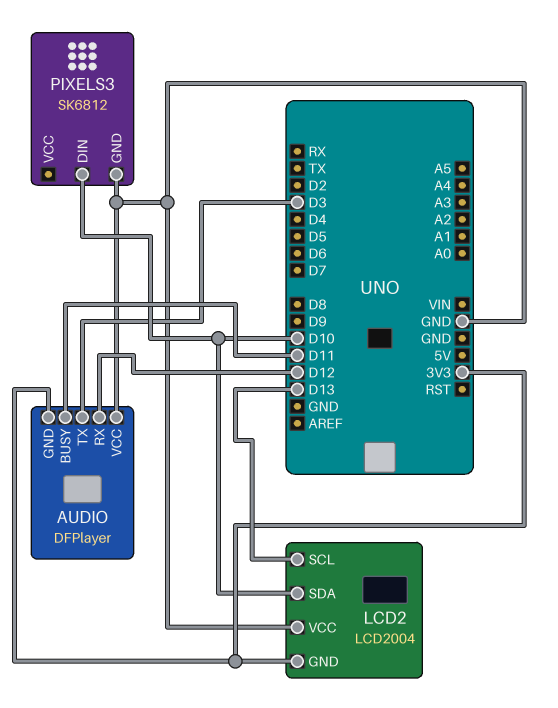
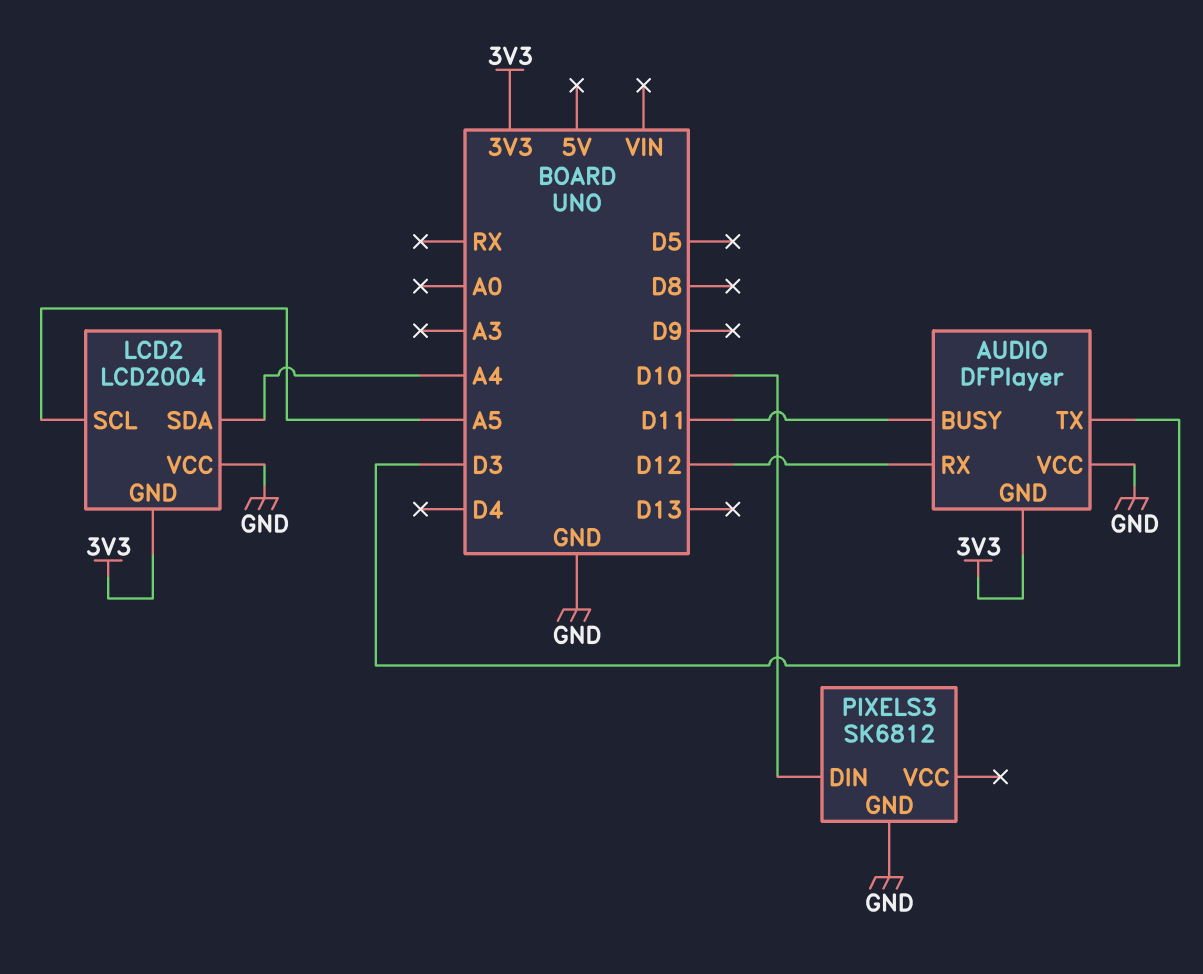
LCD2 pin SCL: D13 -> A5
LCD2 pin SDA: D10 -> A4

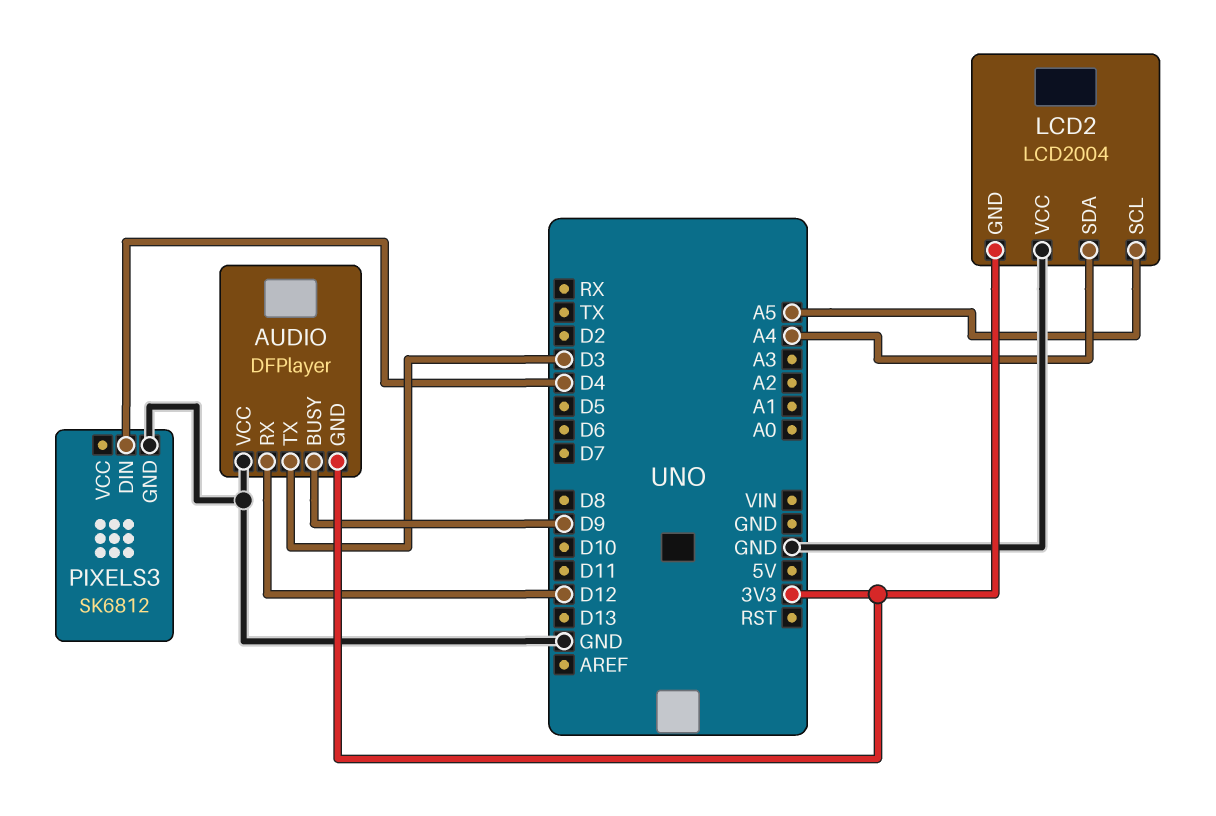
AUDIO pin BUSY: D11 -> D9
PIXELS3 pin DIN: D10 -> D4

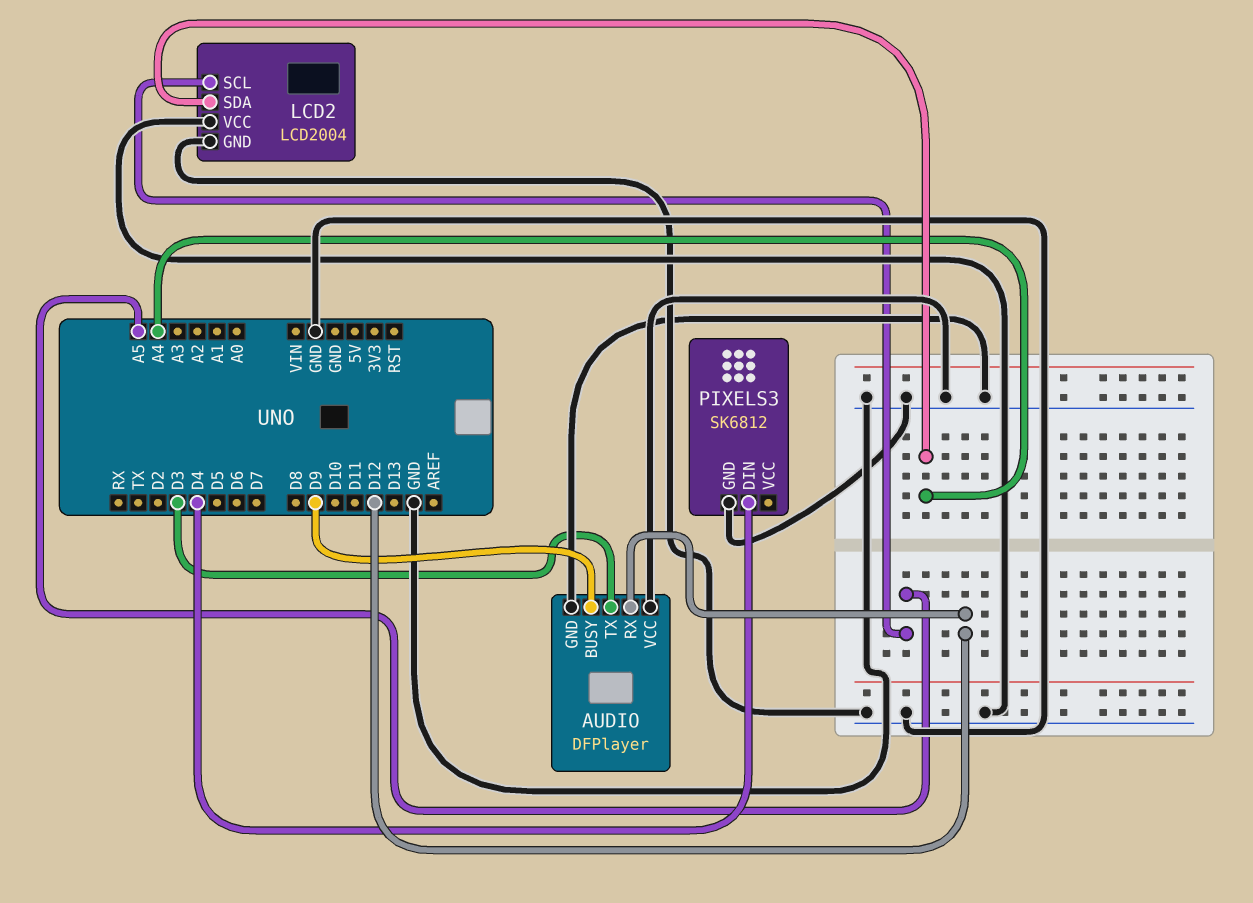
AUDIO pin GND: 3V3 -> GND
LCD2 pin GND: 3V3 -> GND

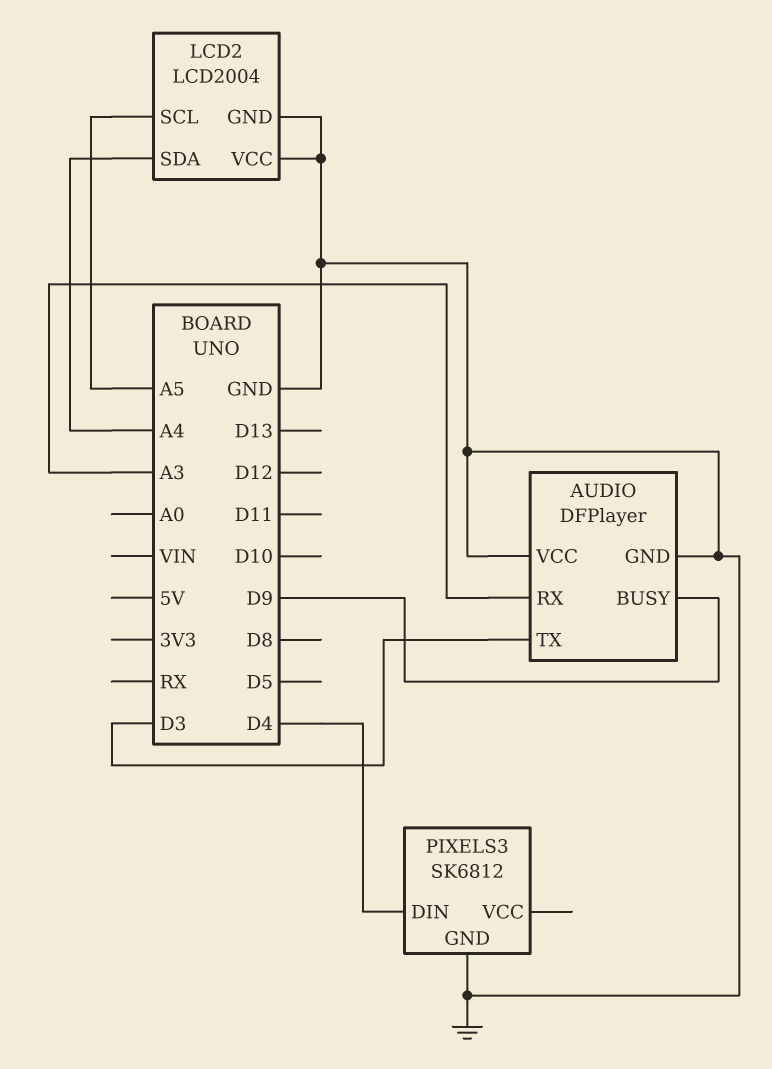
AUDIO pin RX: D12 -> A3

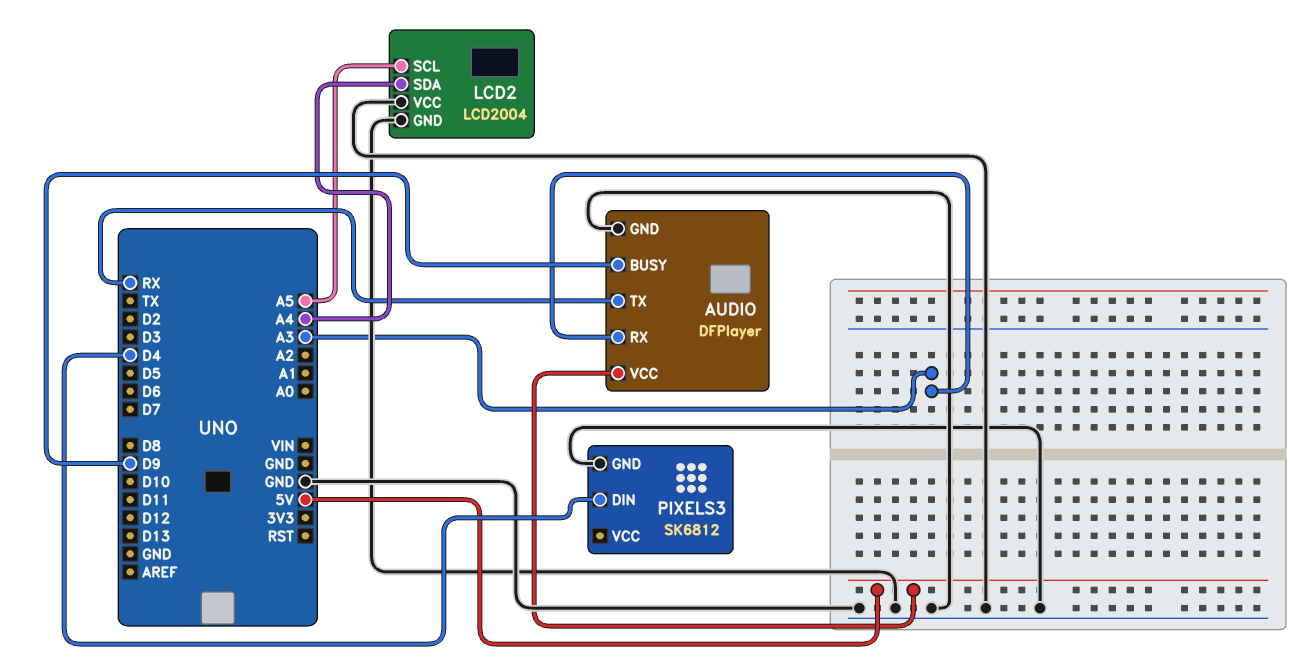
AUDIO pin TX: D3 -> RX
AUDIO pin VCC: GND -> 5V

